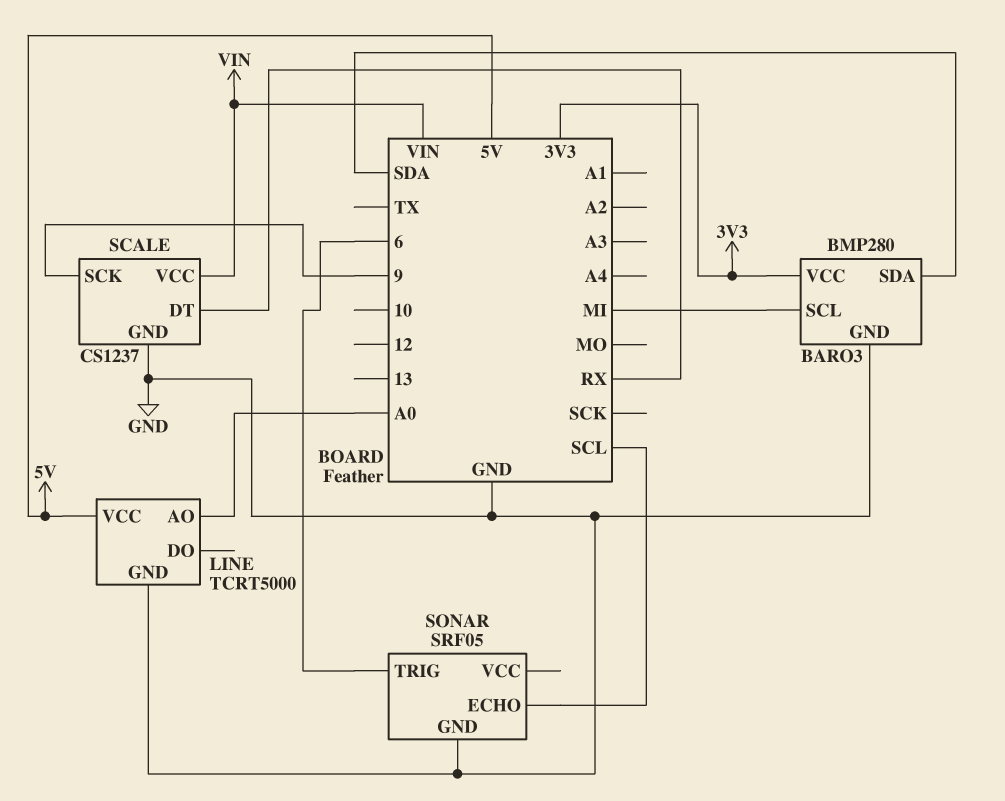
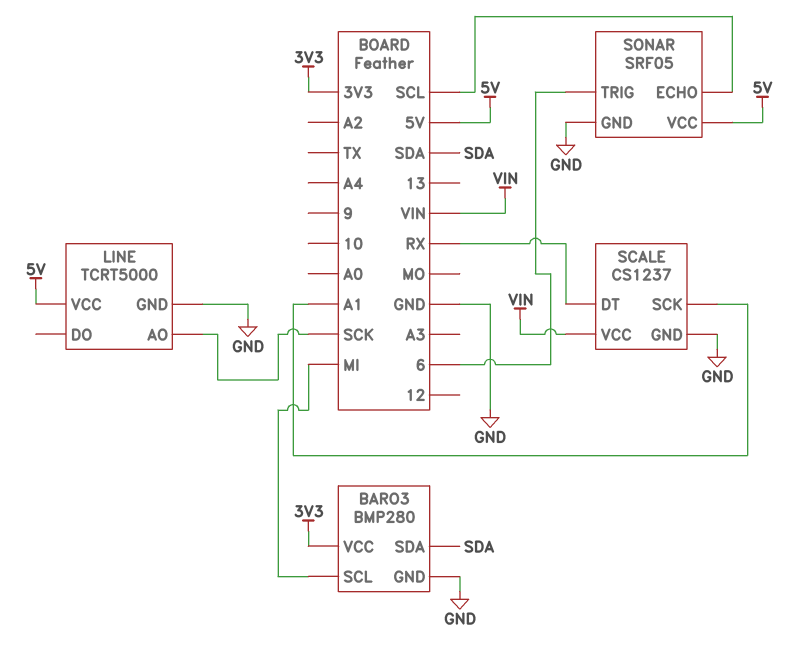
LINE pin AO: A0 -> SCK
SCALE pin SCK: 9 -> A1
SONAR pin VCC: none -> 5V

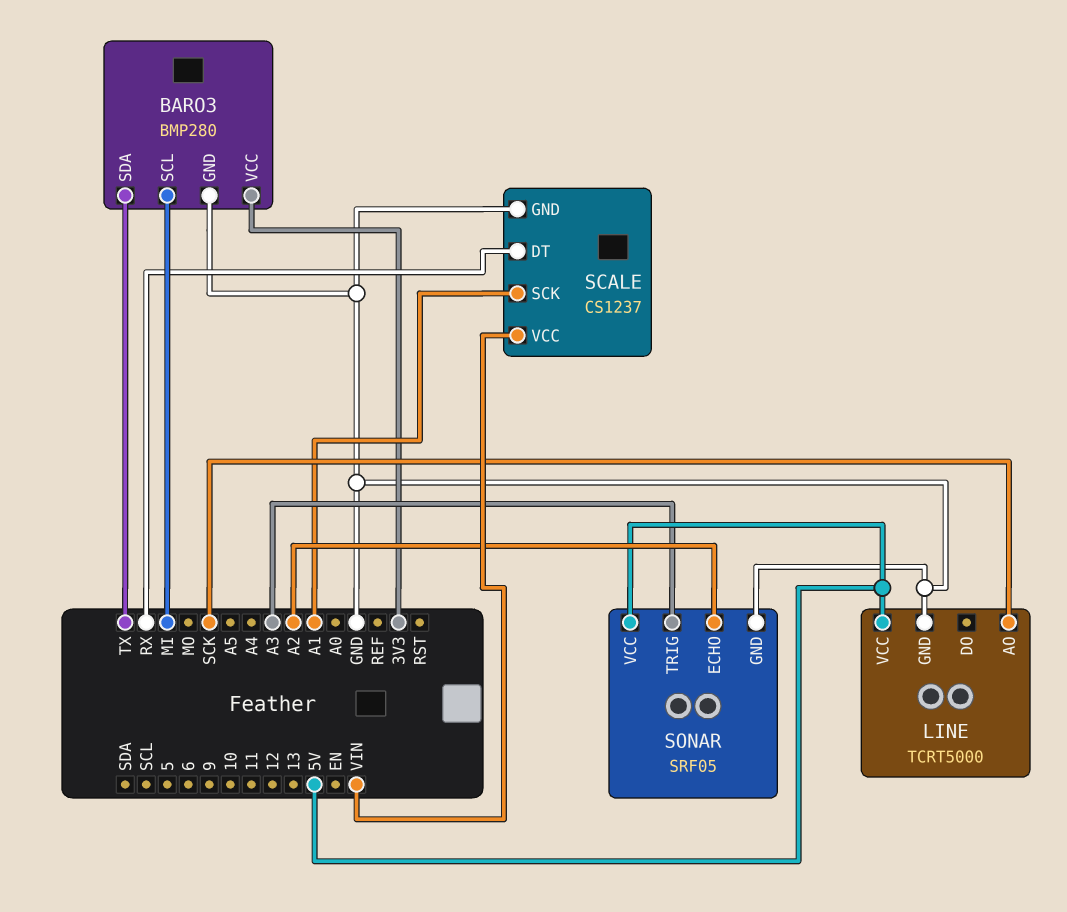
BARO3 pin SDA: SDA -> TX
SONAR pin ECHO: SCL -> A2
SONAR pin TRIG: 6 -> A3

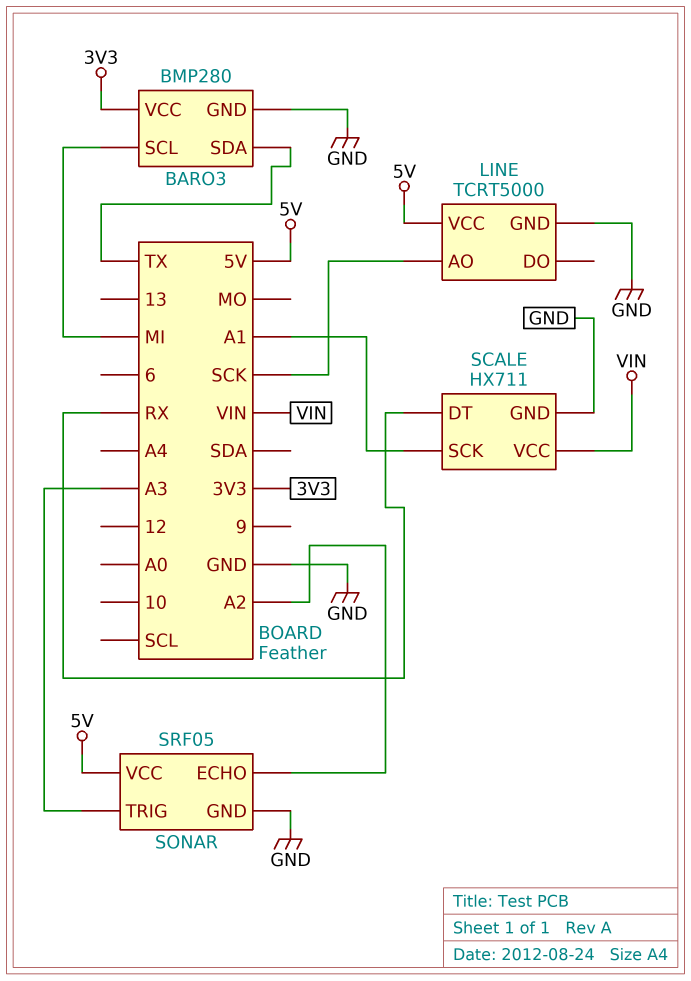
SCALE: CS1237 -> HX711

